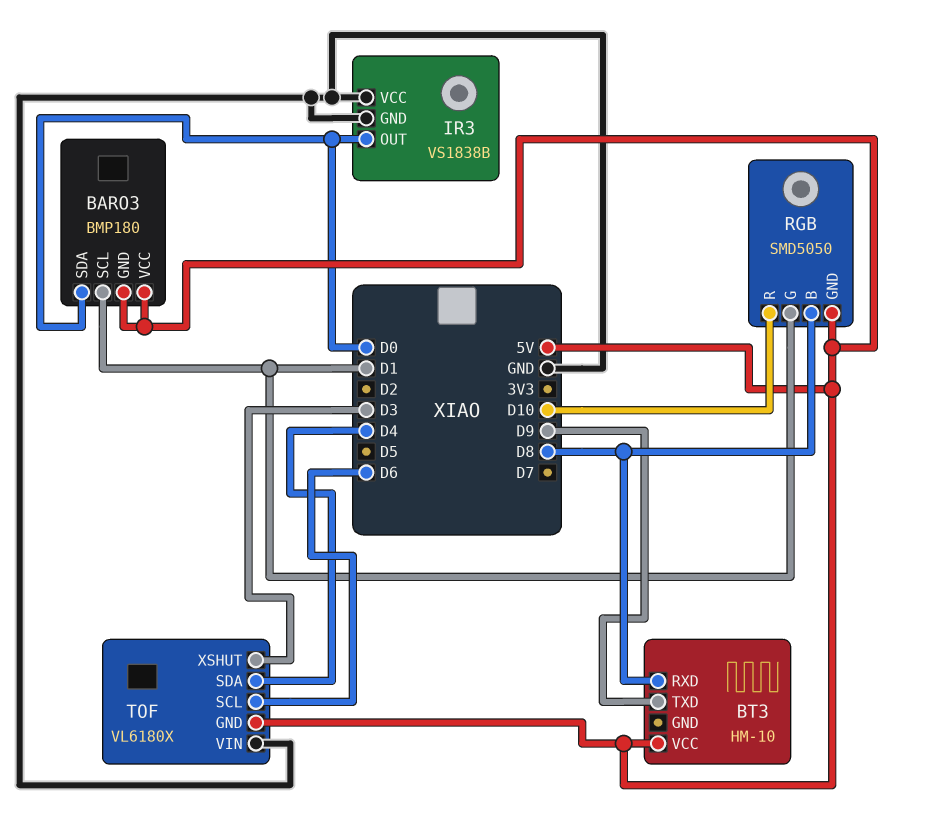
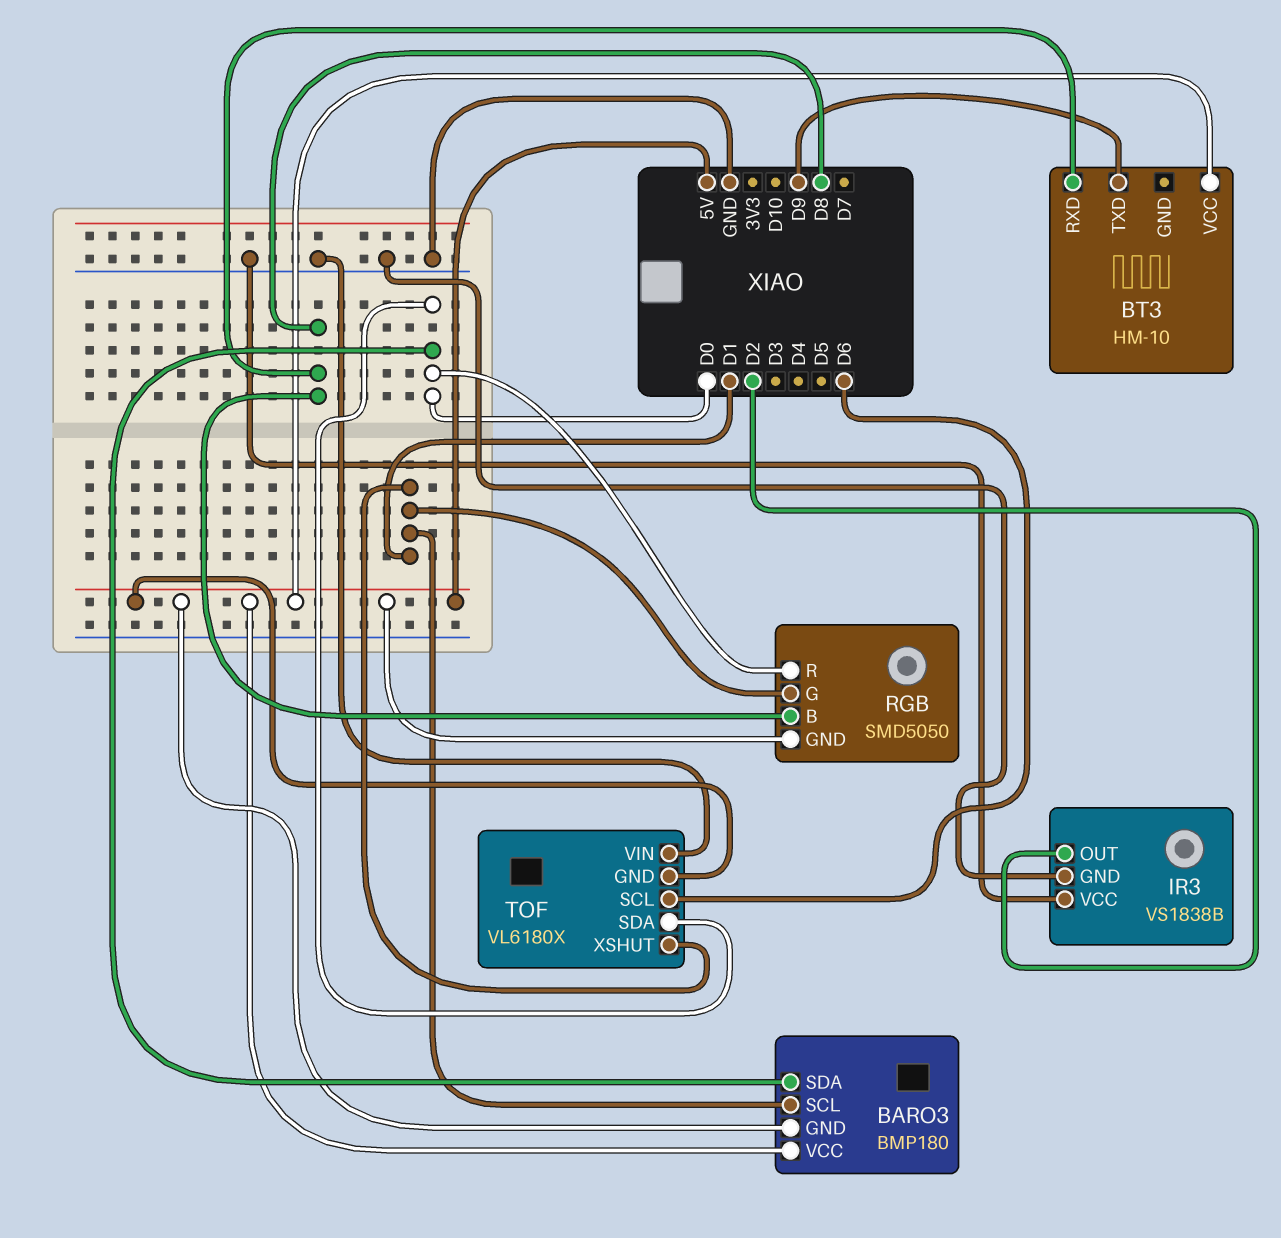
IR3 pin OUT: D0 -> D2
RGB pin R: D10 -> D0
TOF pin SDA: D4 -> D0
TOF pin XSHUT: D3 -> D1

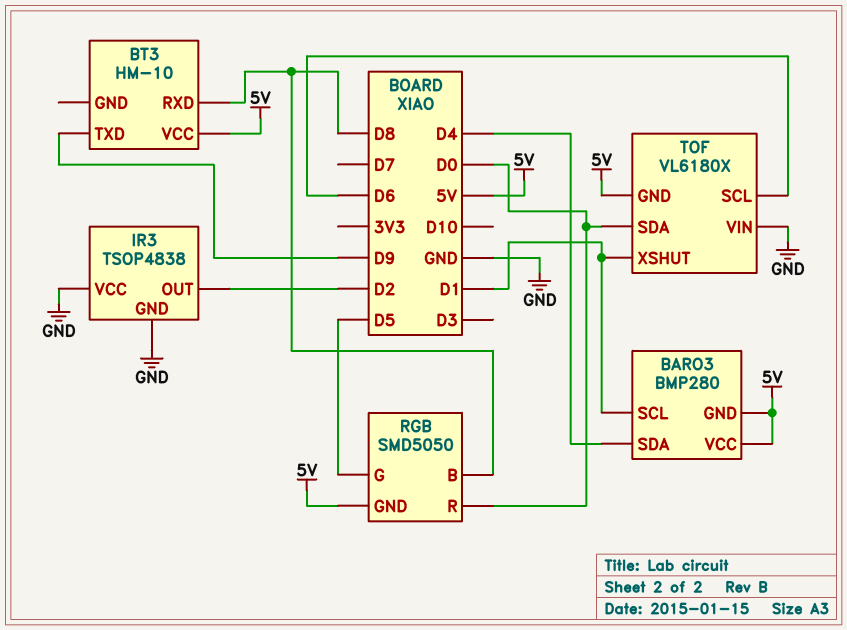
BARO3: BMP180 -> BMP280
BARO3 pin SDA: D0 -> D4
IR3: VS1838B -> TSOP4838
RGB pin G: D1 -> D5

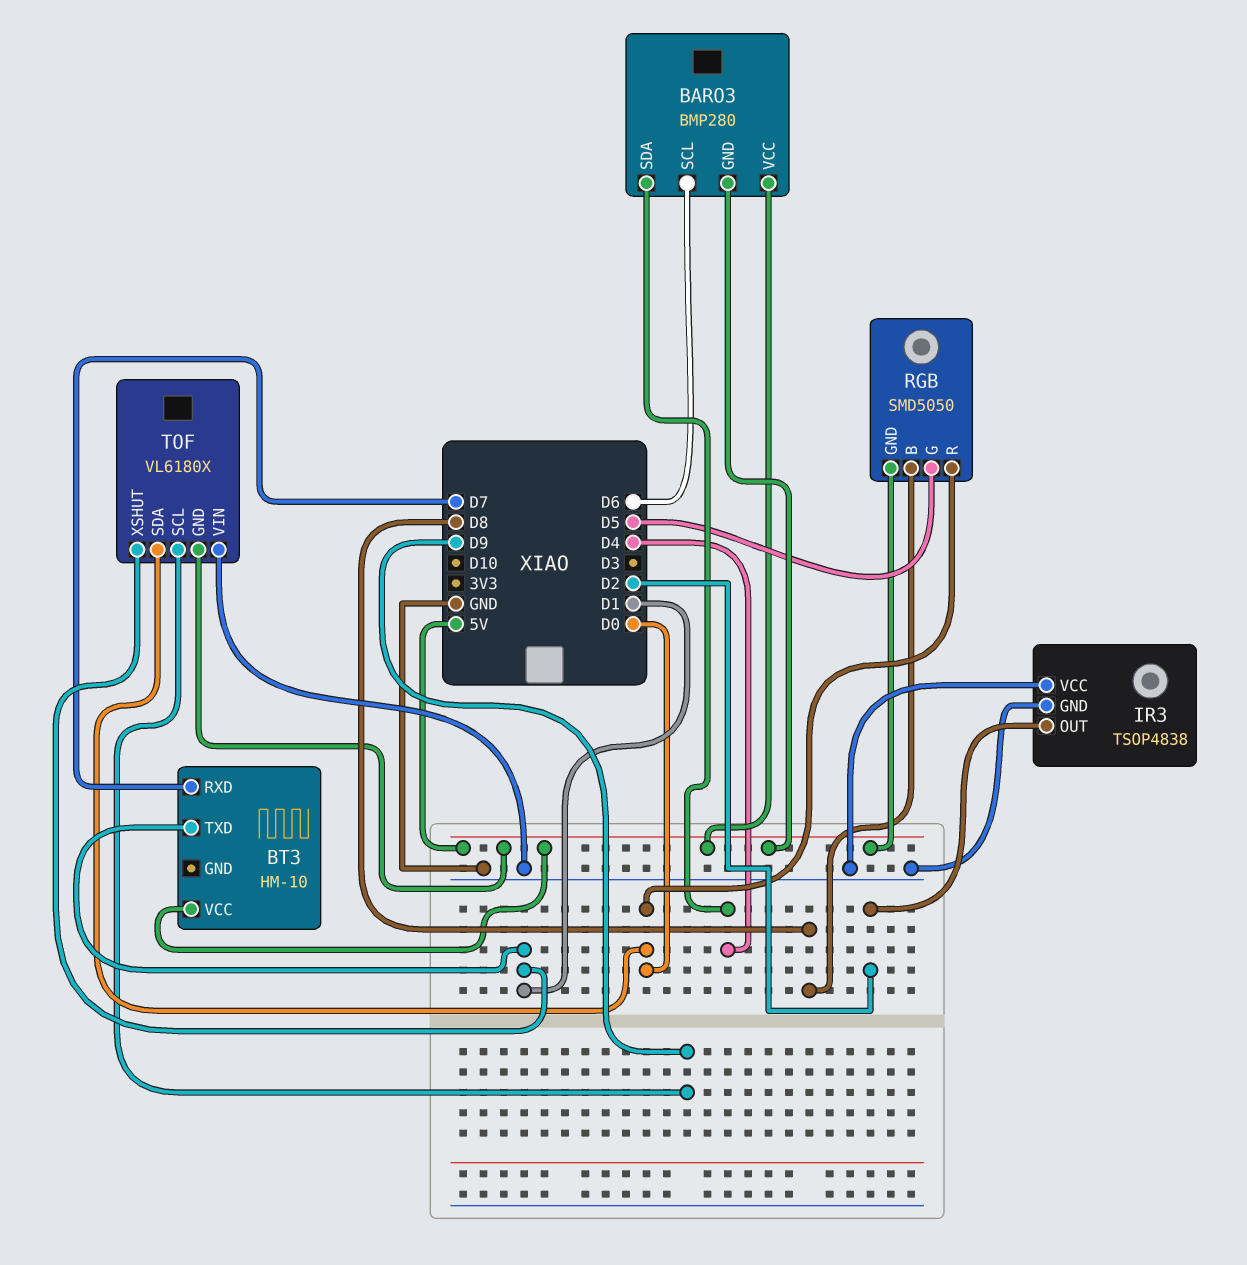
BARO3 pin SCL: D1 -> D6
BT3 pin RXD: D8 -> D7
BT3 pin TXD: D9 -> D1
TOF pin SCL: D6 -> D9

